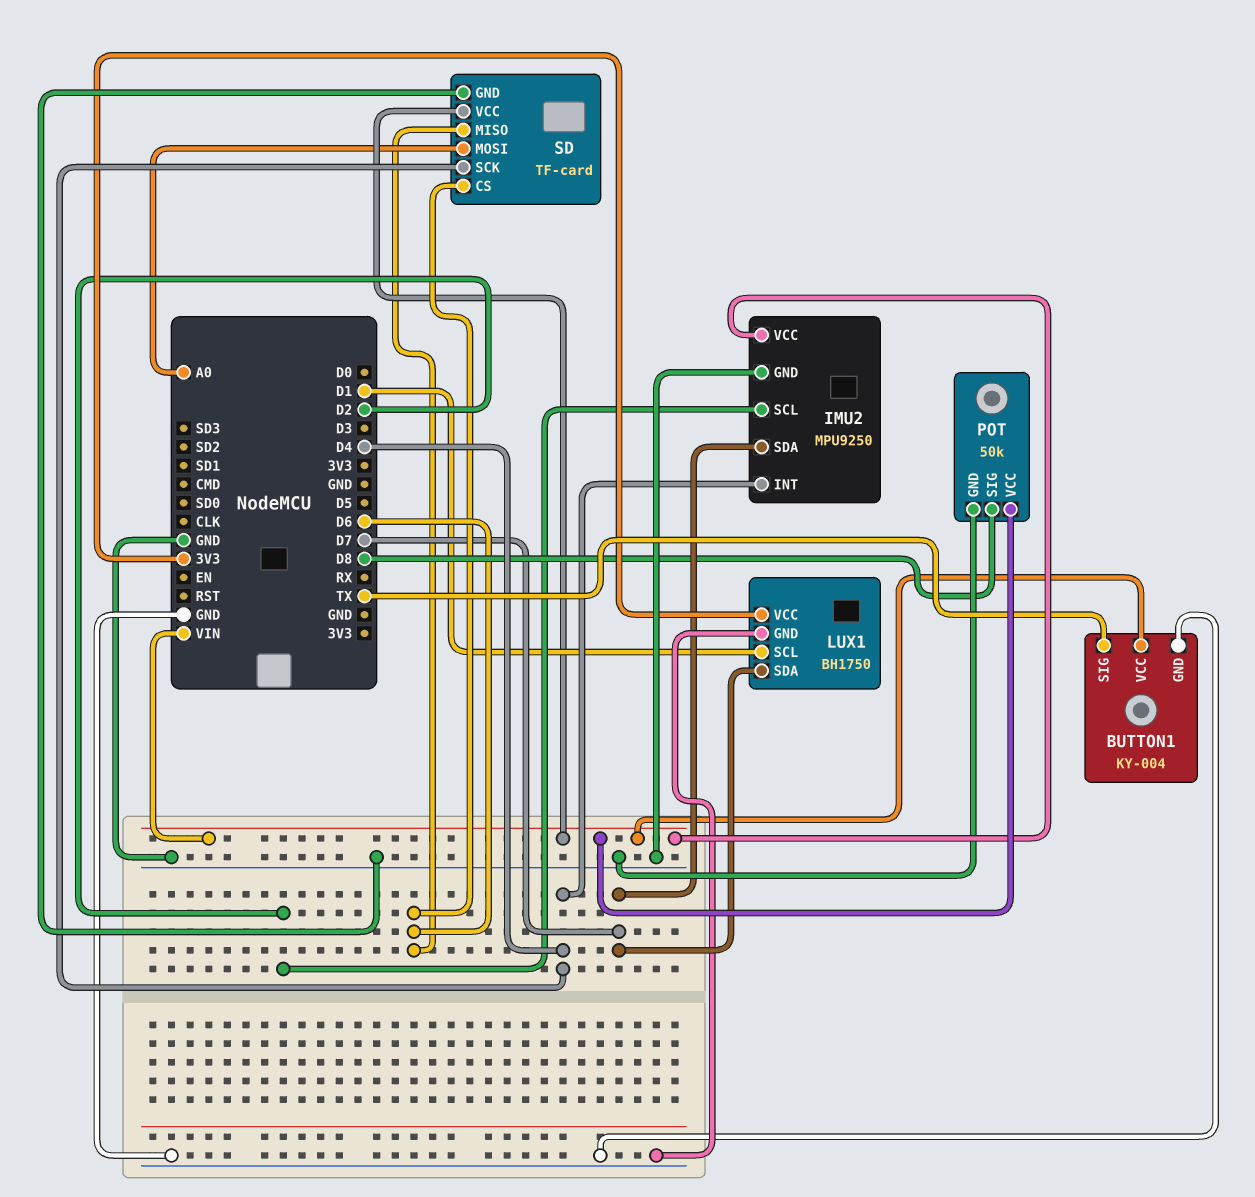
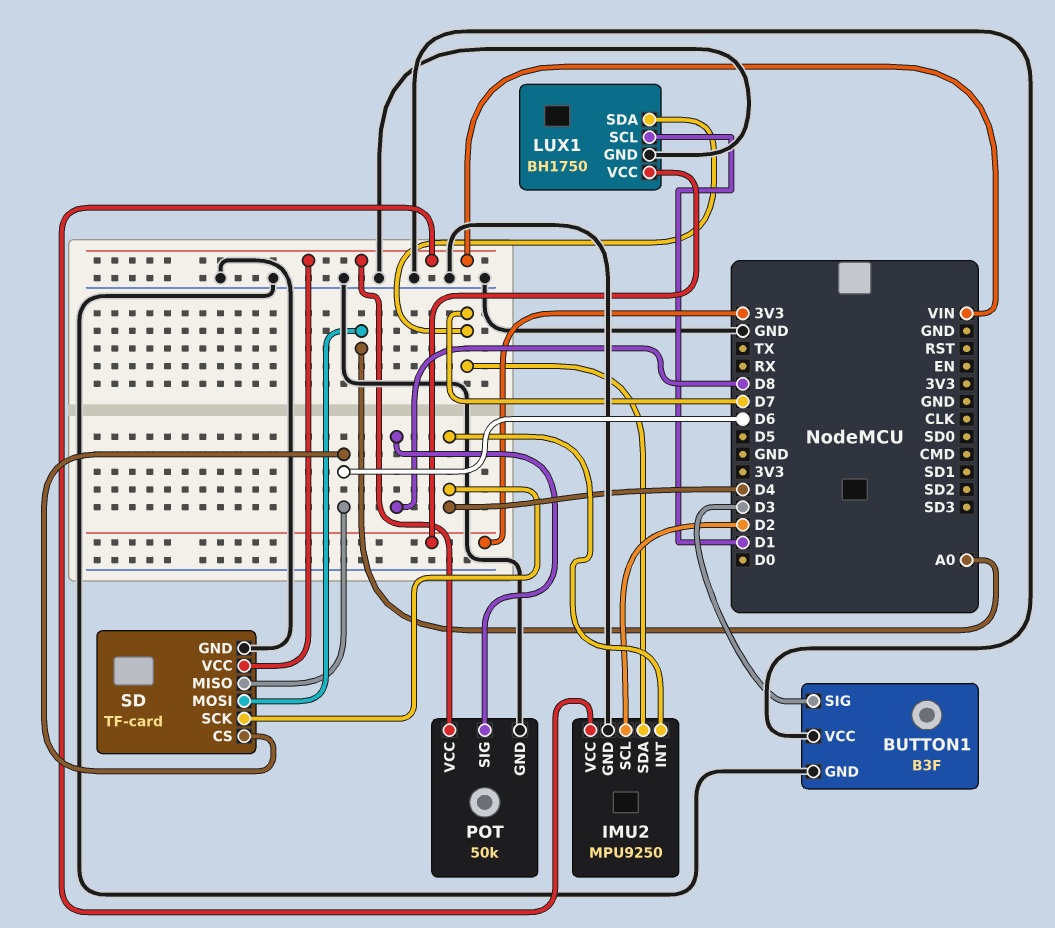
BUTTON1: KY-004 -> B3F
BUTTON1 pin SIG: TX -> D3
BUTTON1 pin VCC: VIN -> GND

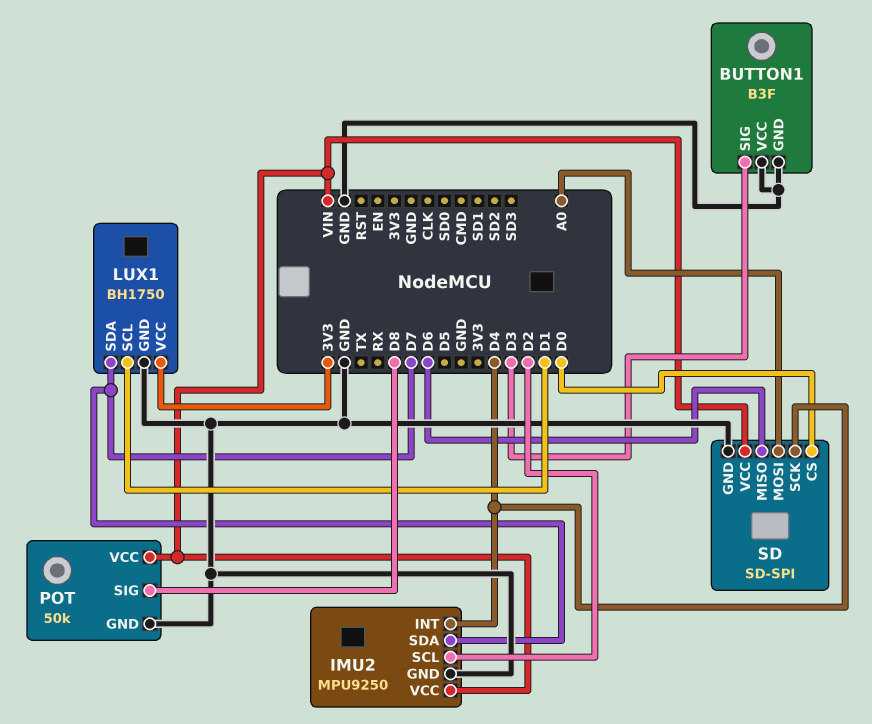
SD: TF-card -> SD-SPI
SD pin CS: D6 -> D0

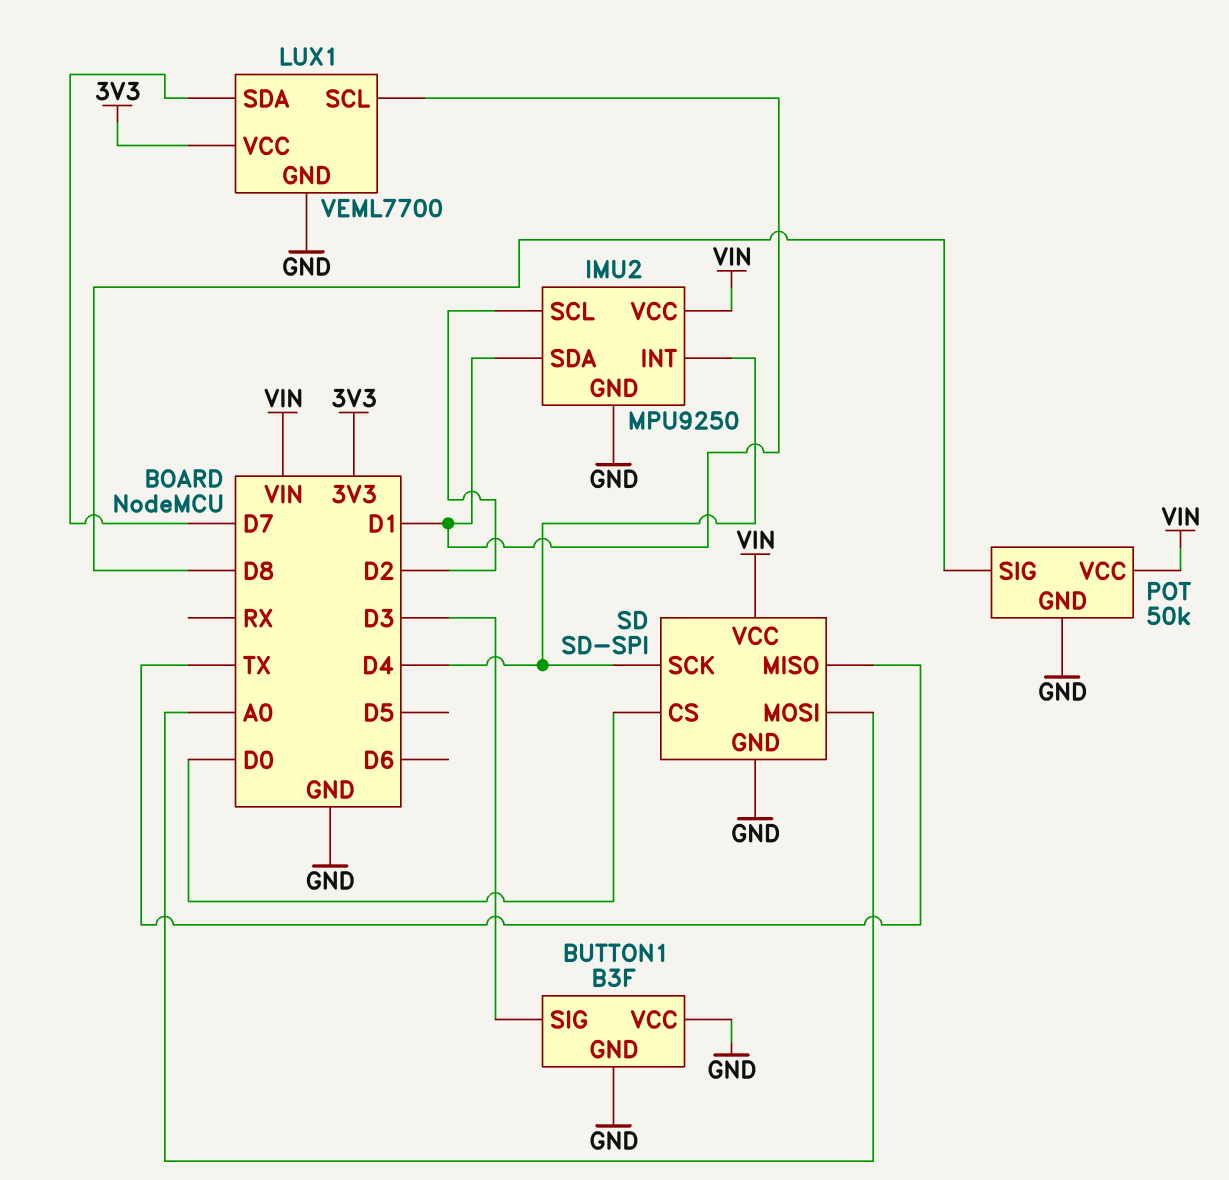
IMU2 pin SDA: D7 -> D1
LUX1: BH1750 -> VEML7700
SD pin MISO: D6 -> TX

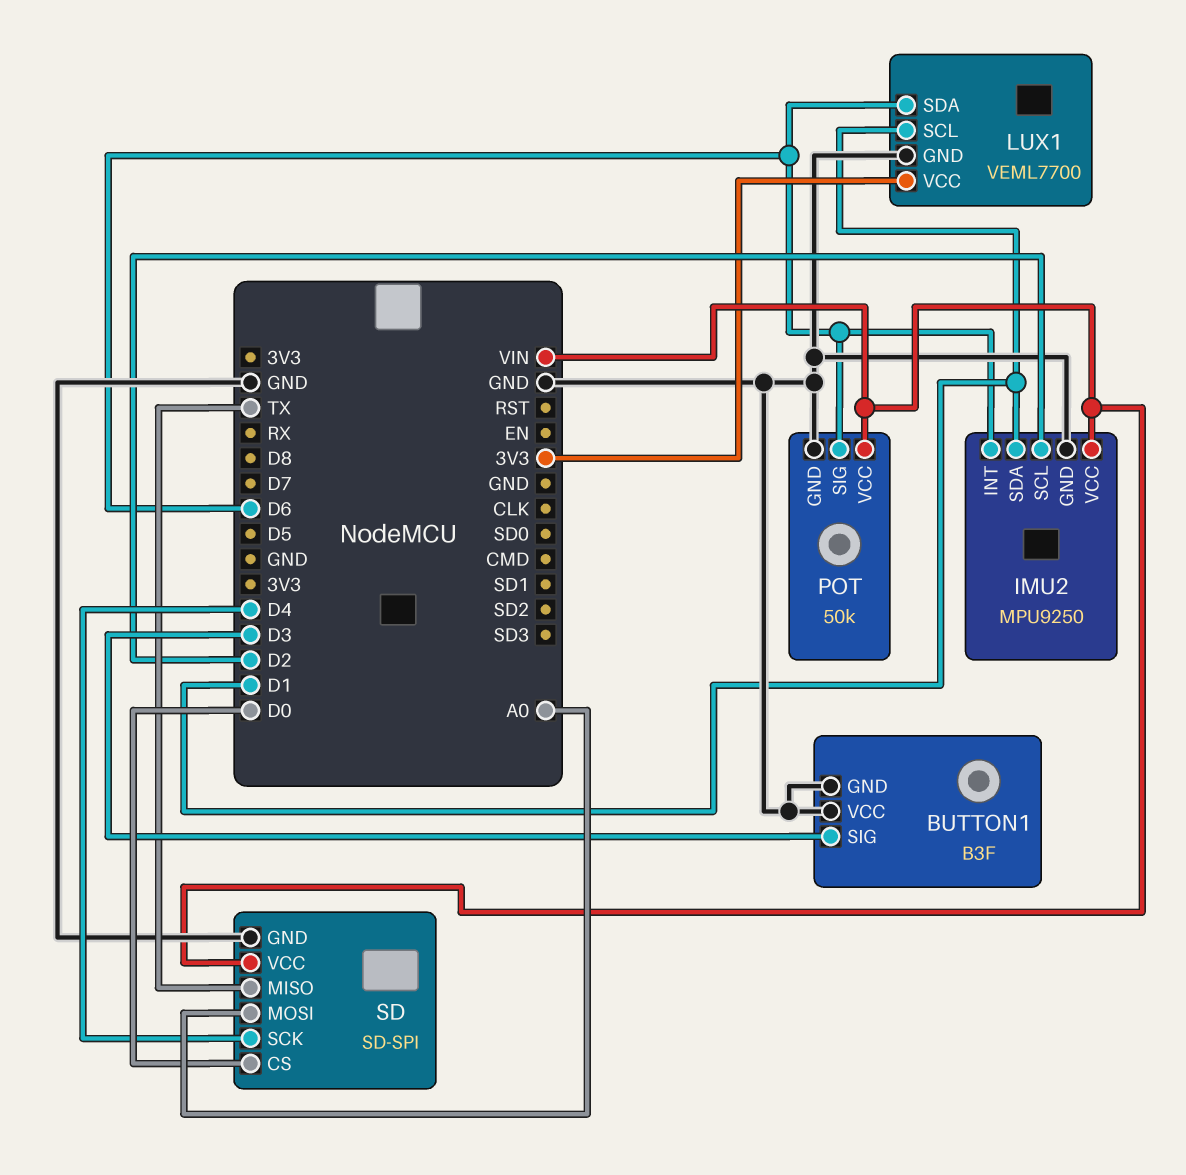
IMU2 pin INT: D4 -> D6
LUX1 pin SDA: D7 -> D6
POT pin SIG: D8 -> D6

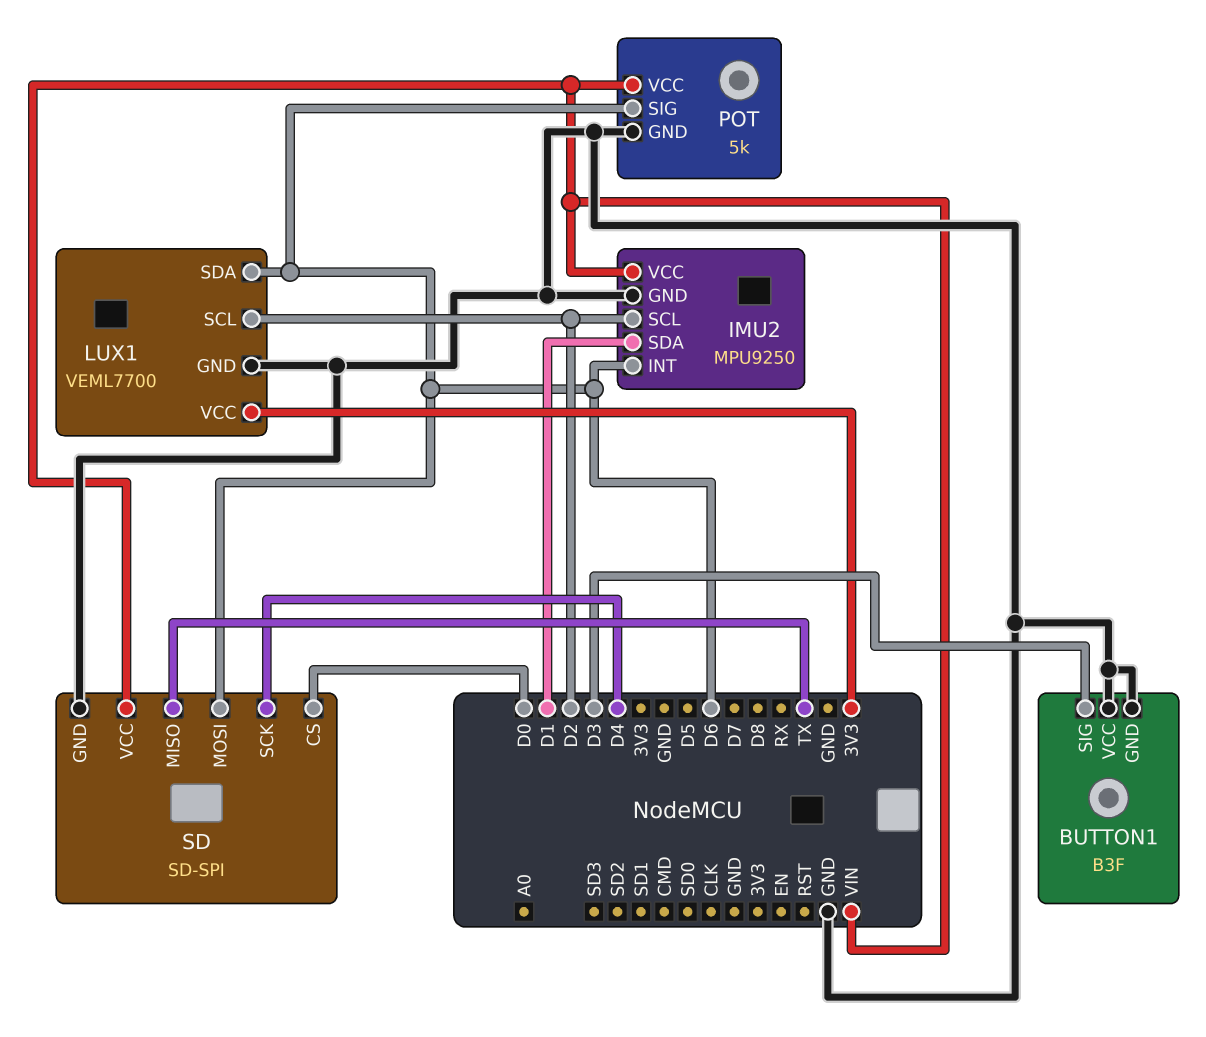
LUX1 pin SCL: D1 -> D2
POT: 50k -> 5k
SD pin MOSI: A0 -> D6

